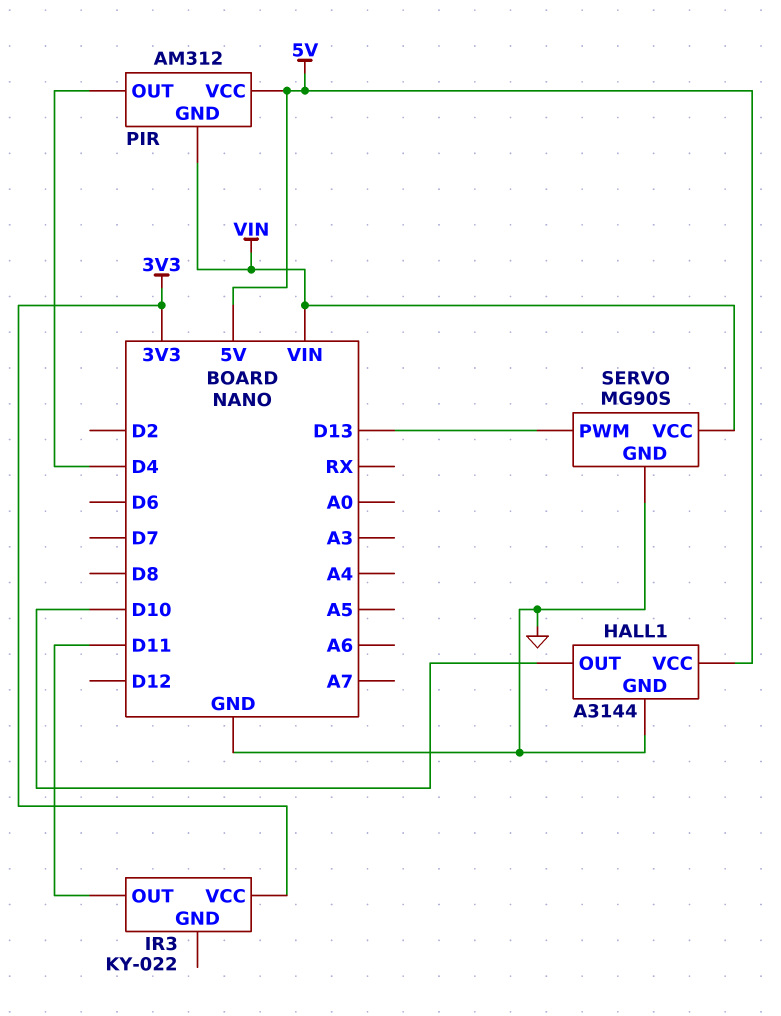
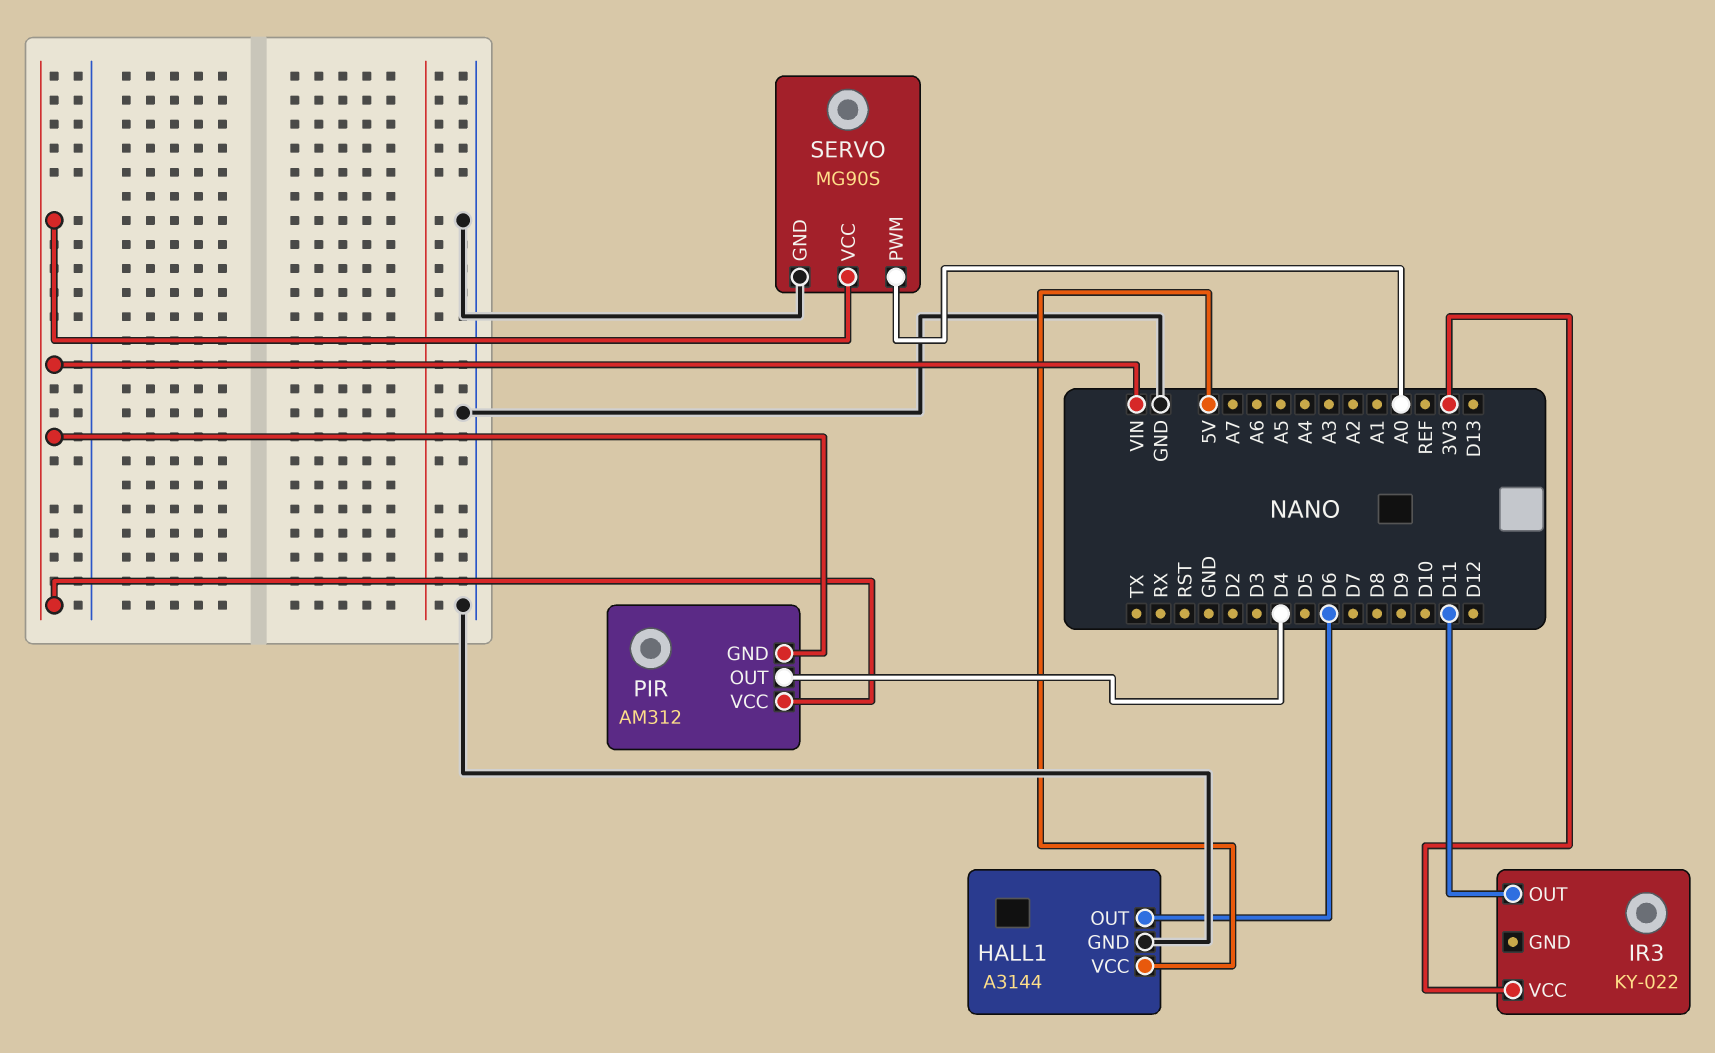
HALL1 pin OUT: D10 -> D6
PIR pin VCC: 5V -> VIN
SERVO pin PWM: D13 -> A0

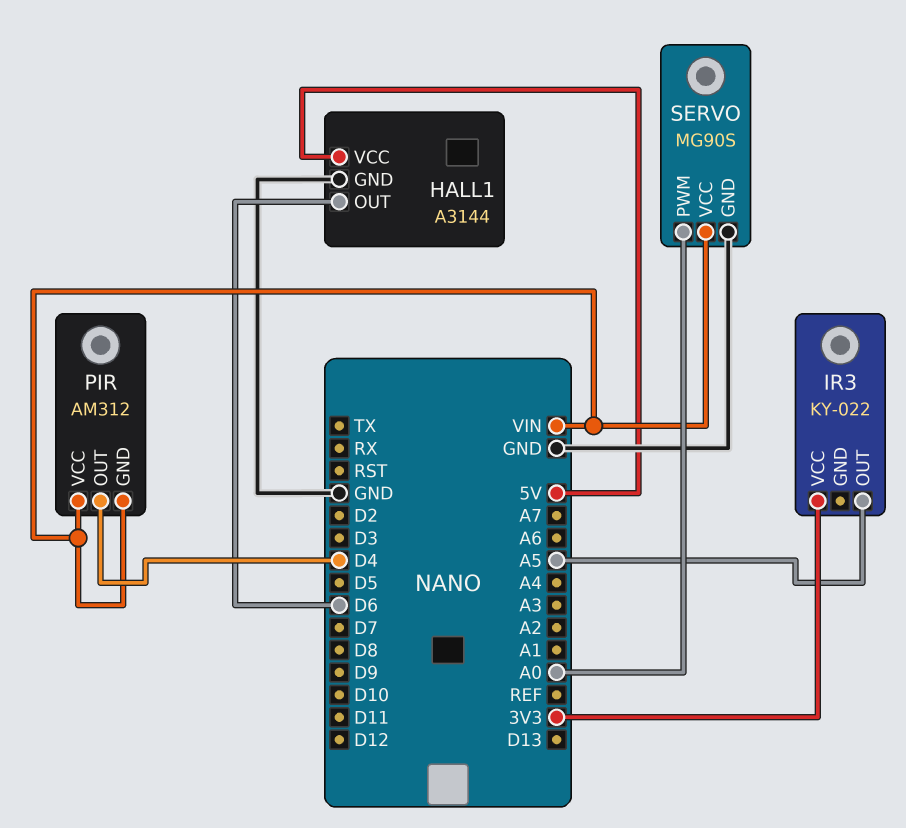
IR3 pin OUT: D11 -> A5

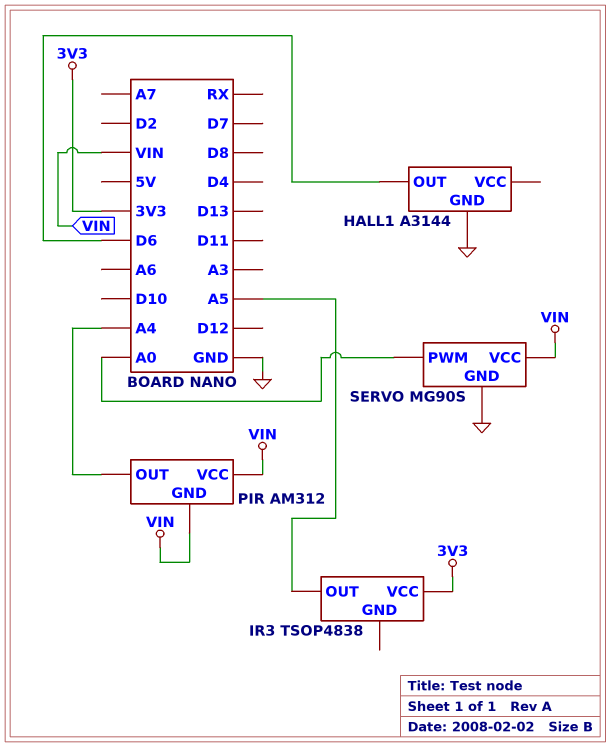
HALL1 pin VCC: 5V -> none
IR3: KY-022 -> TSOP4838
PIR pin OUT: D4 -> A4

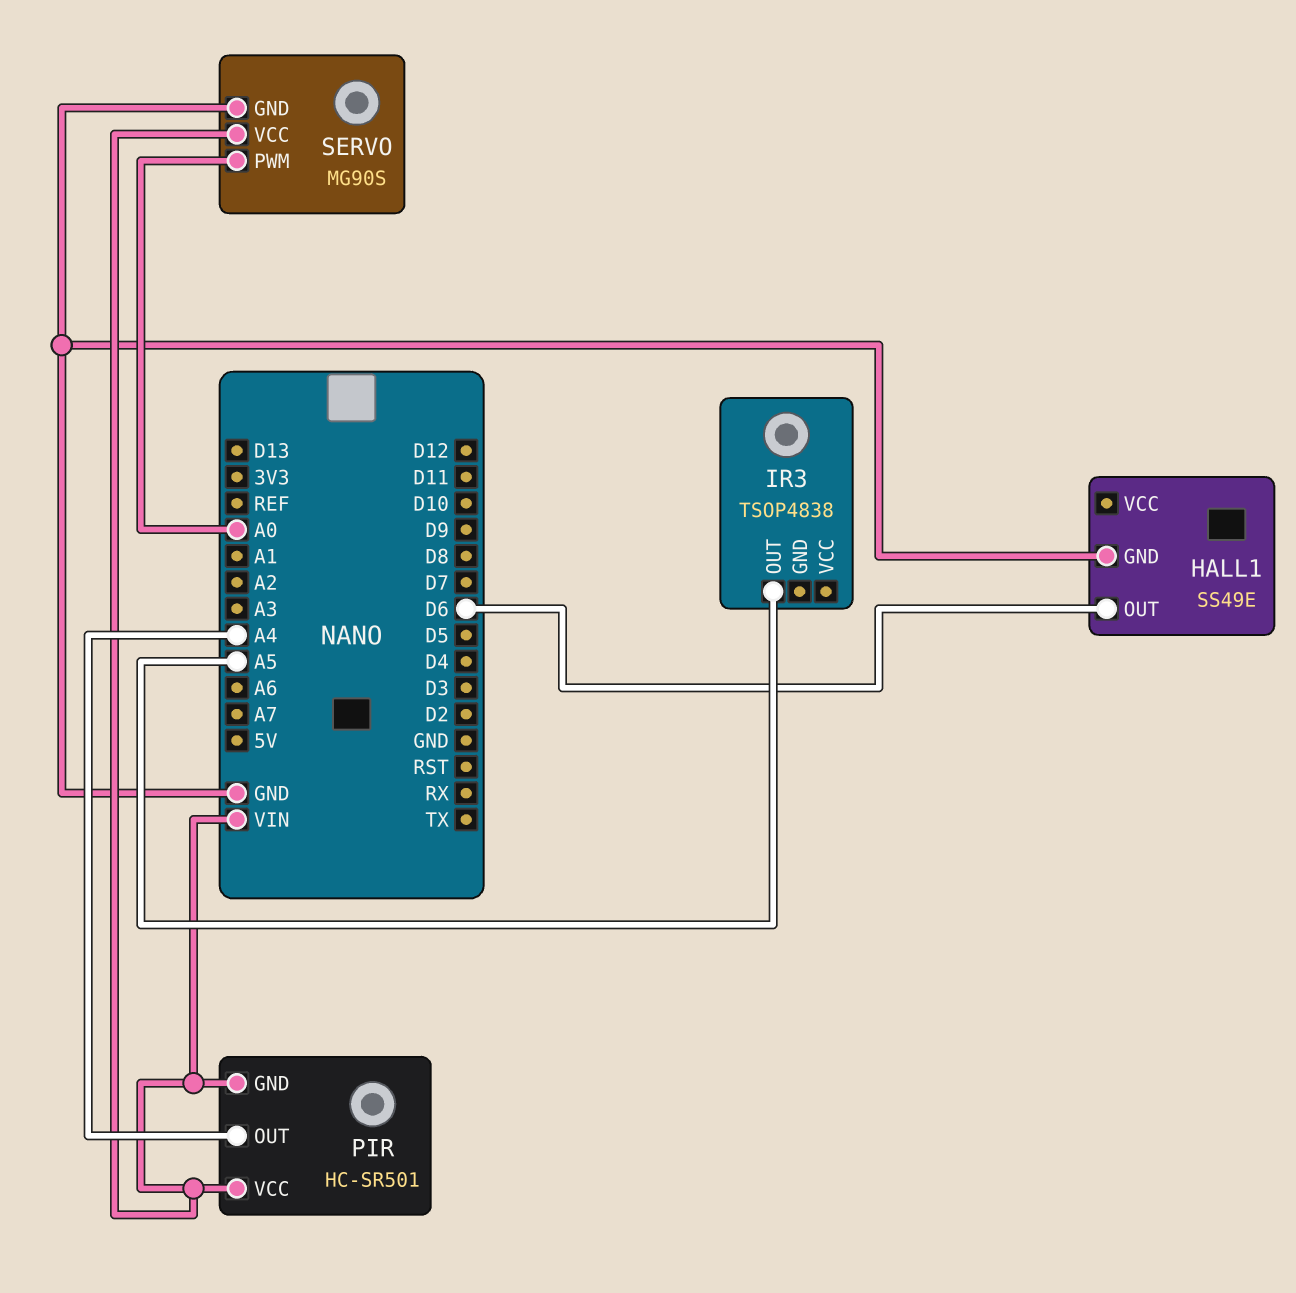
HALL1: A3144 -> SS49E
IR3 pin VCC: 3V3 -> none
PIR: AM312 -> HC-SR501

